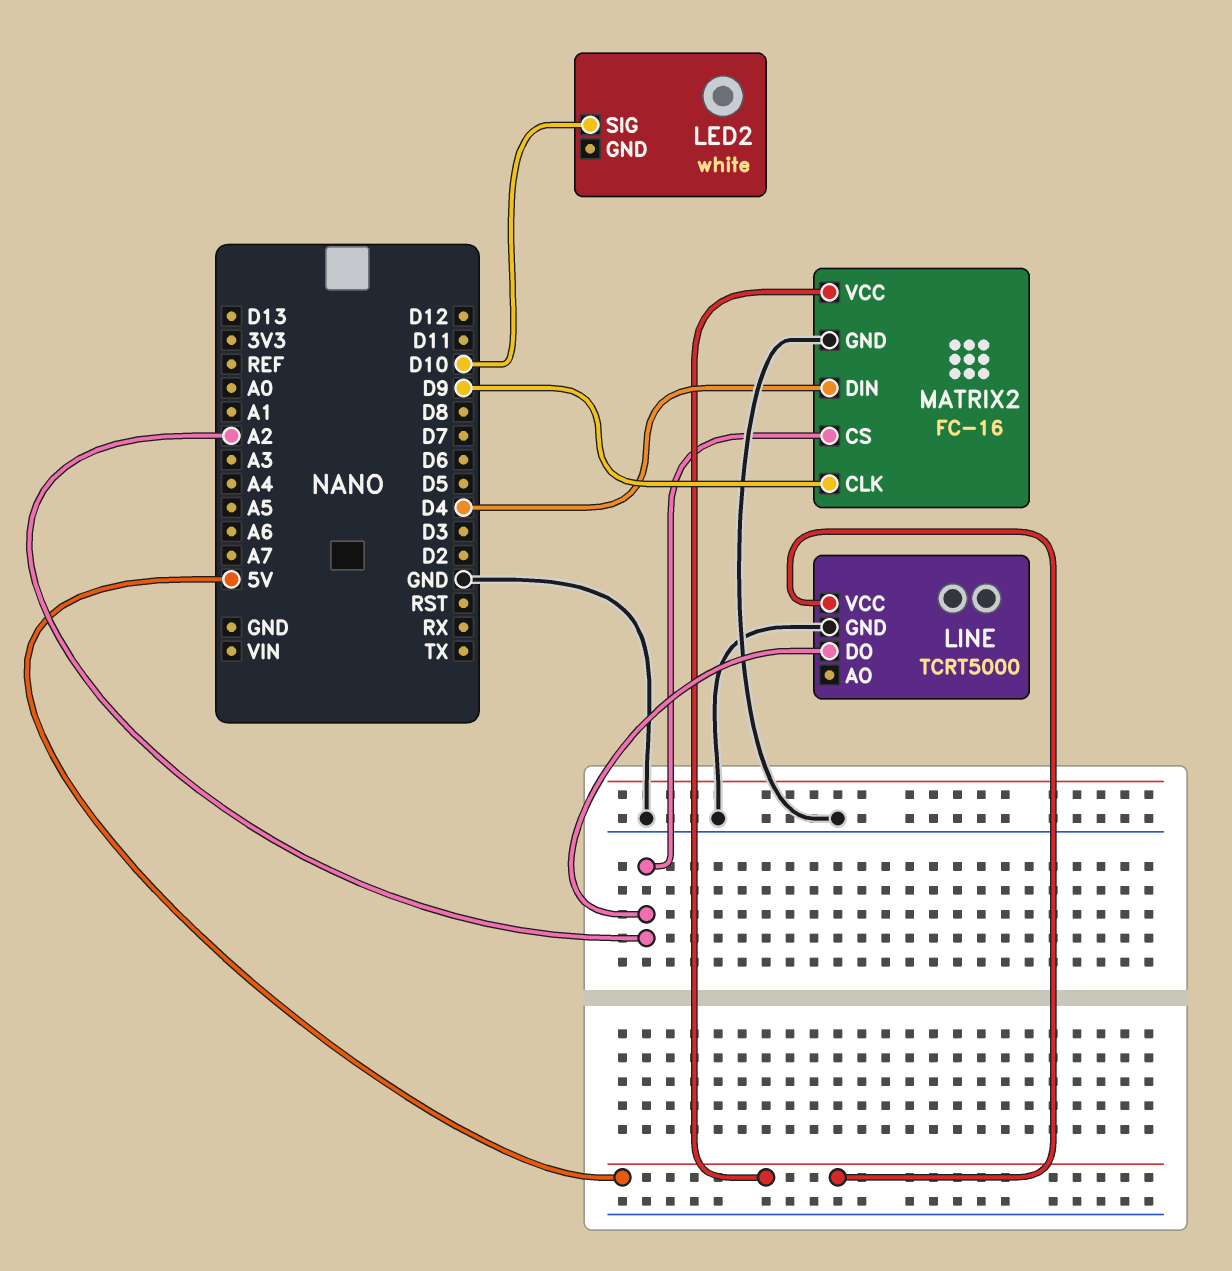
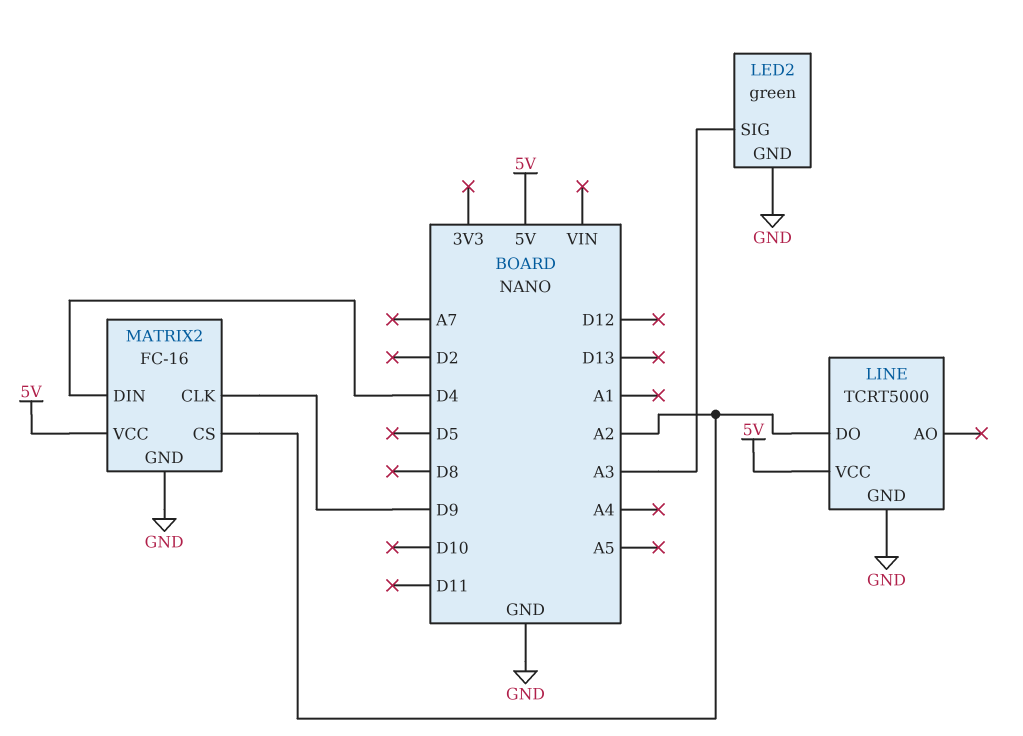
LED2: white -> green
LED2 pin GND: none -> GND
LED2 pin SIG: D10 -> A3

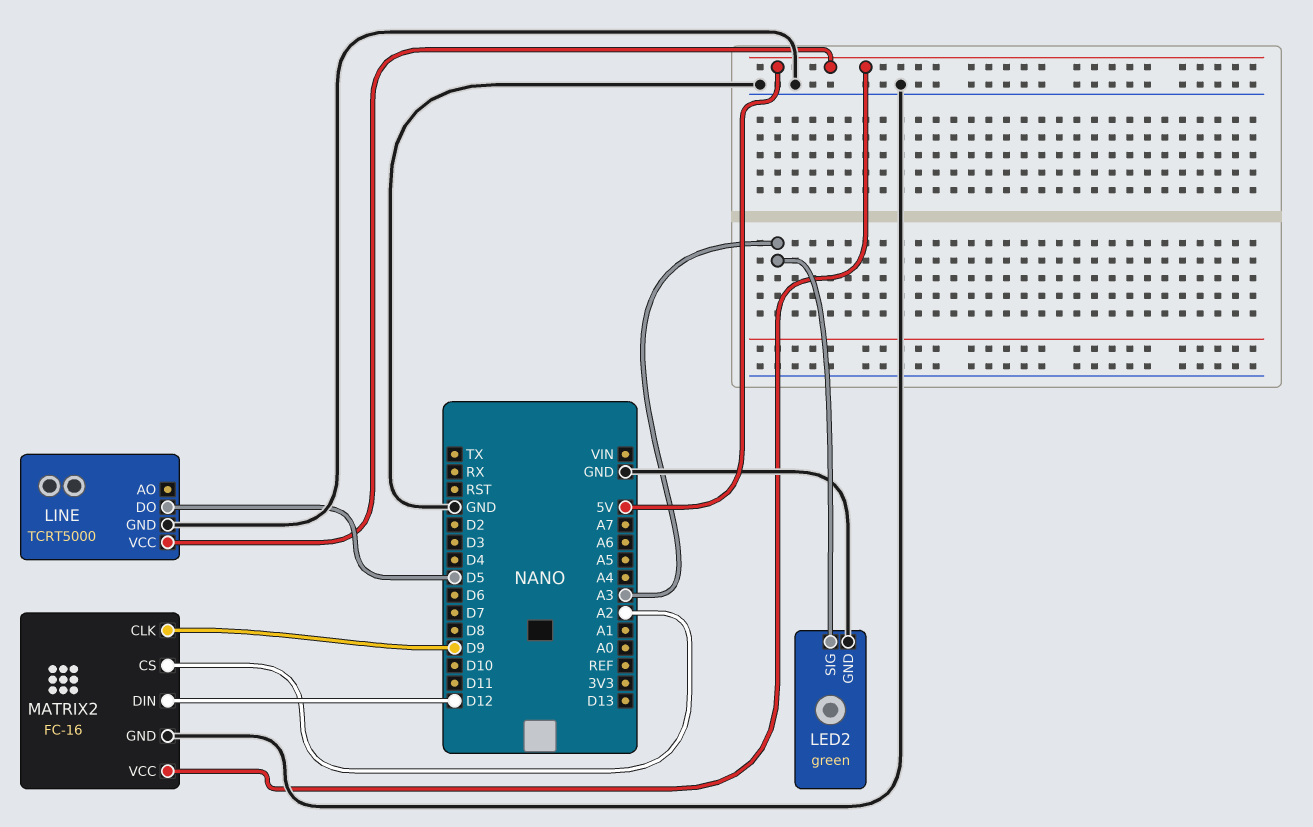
LINE pin DO: A2 -> D5
MATRIX2 pin DIN: D4 -> D12

